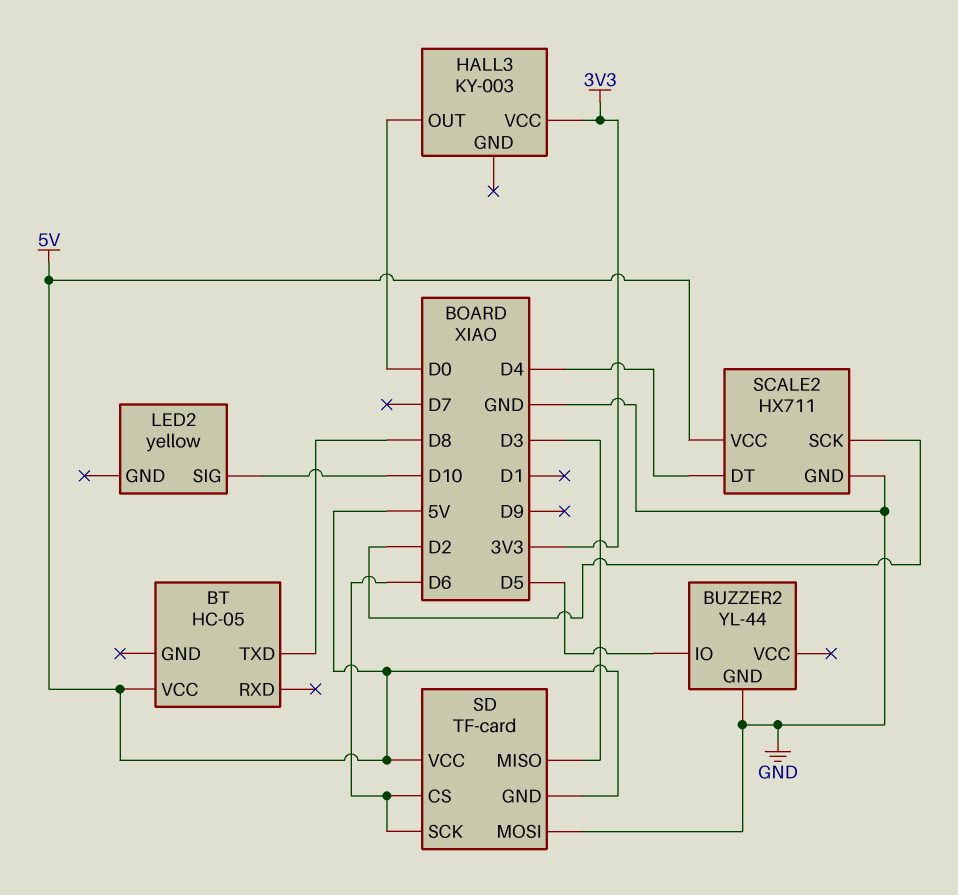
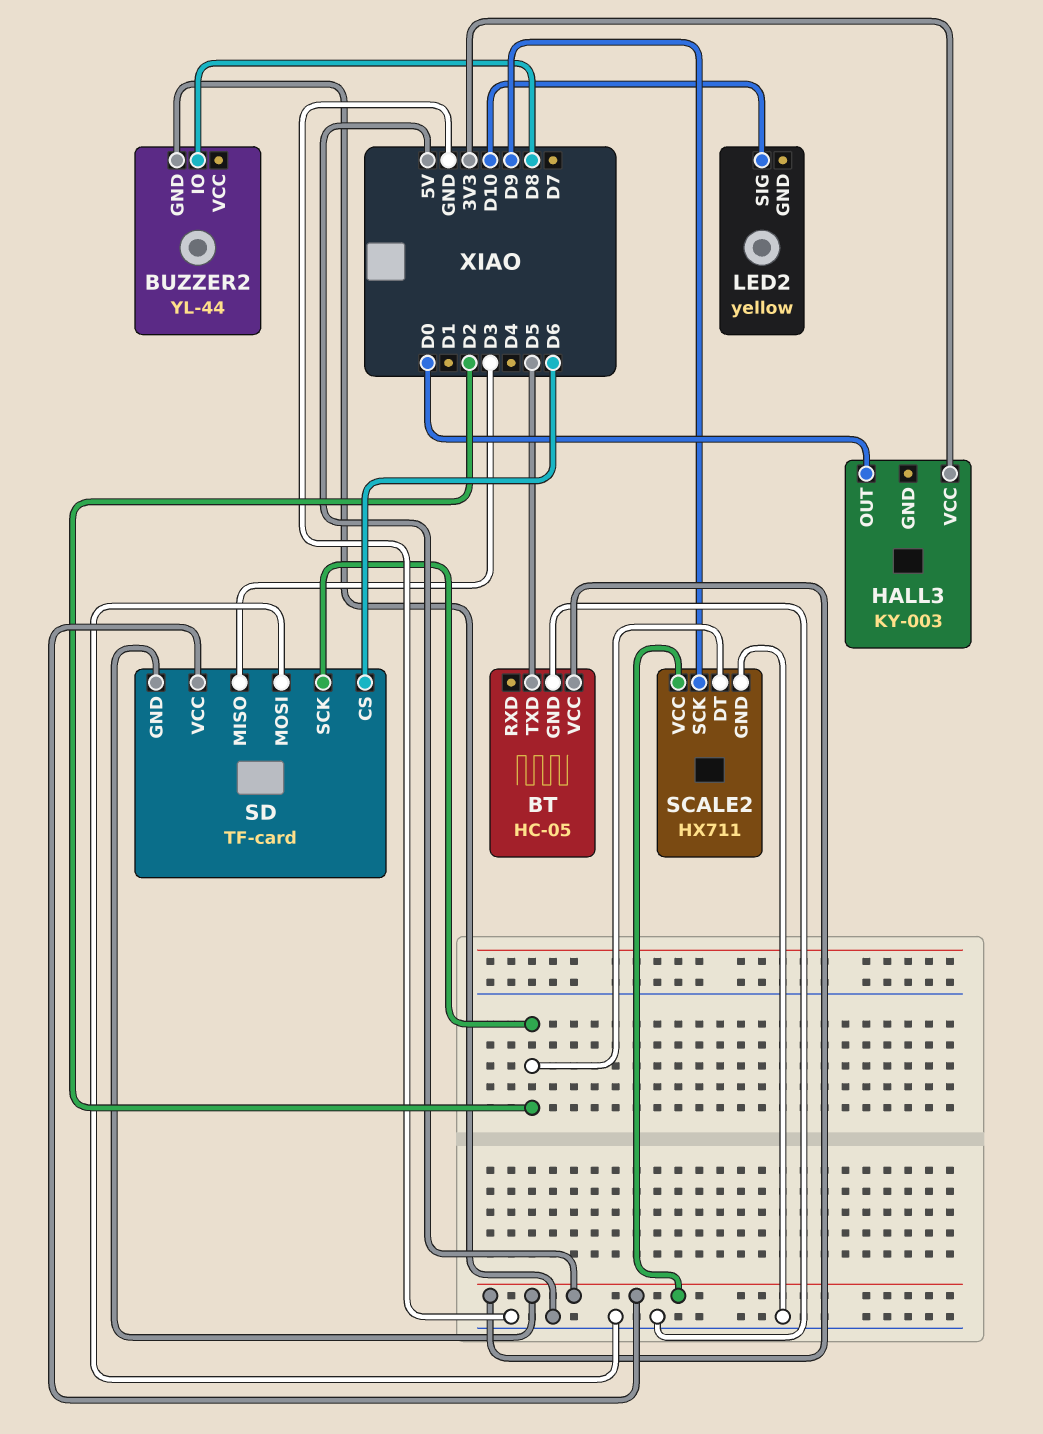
BT pin GND: none -> GND
BT pin TXD: D8 -> D5
BUZZER2 pin IO: D5 -> D8
SCALE2 pin DT: D4 -> D2
SCALE2 pin SCK: D2 -> D9
SD pin SCK: D6 -> D2

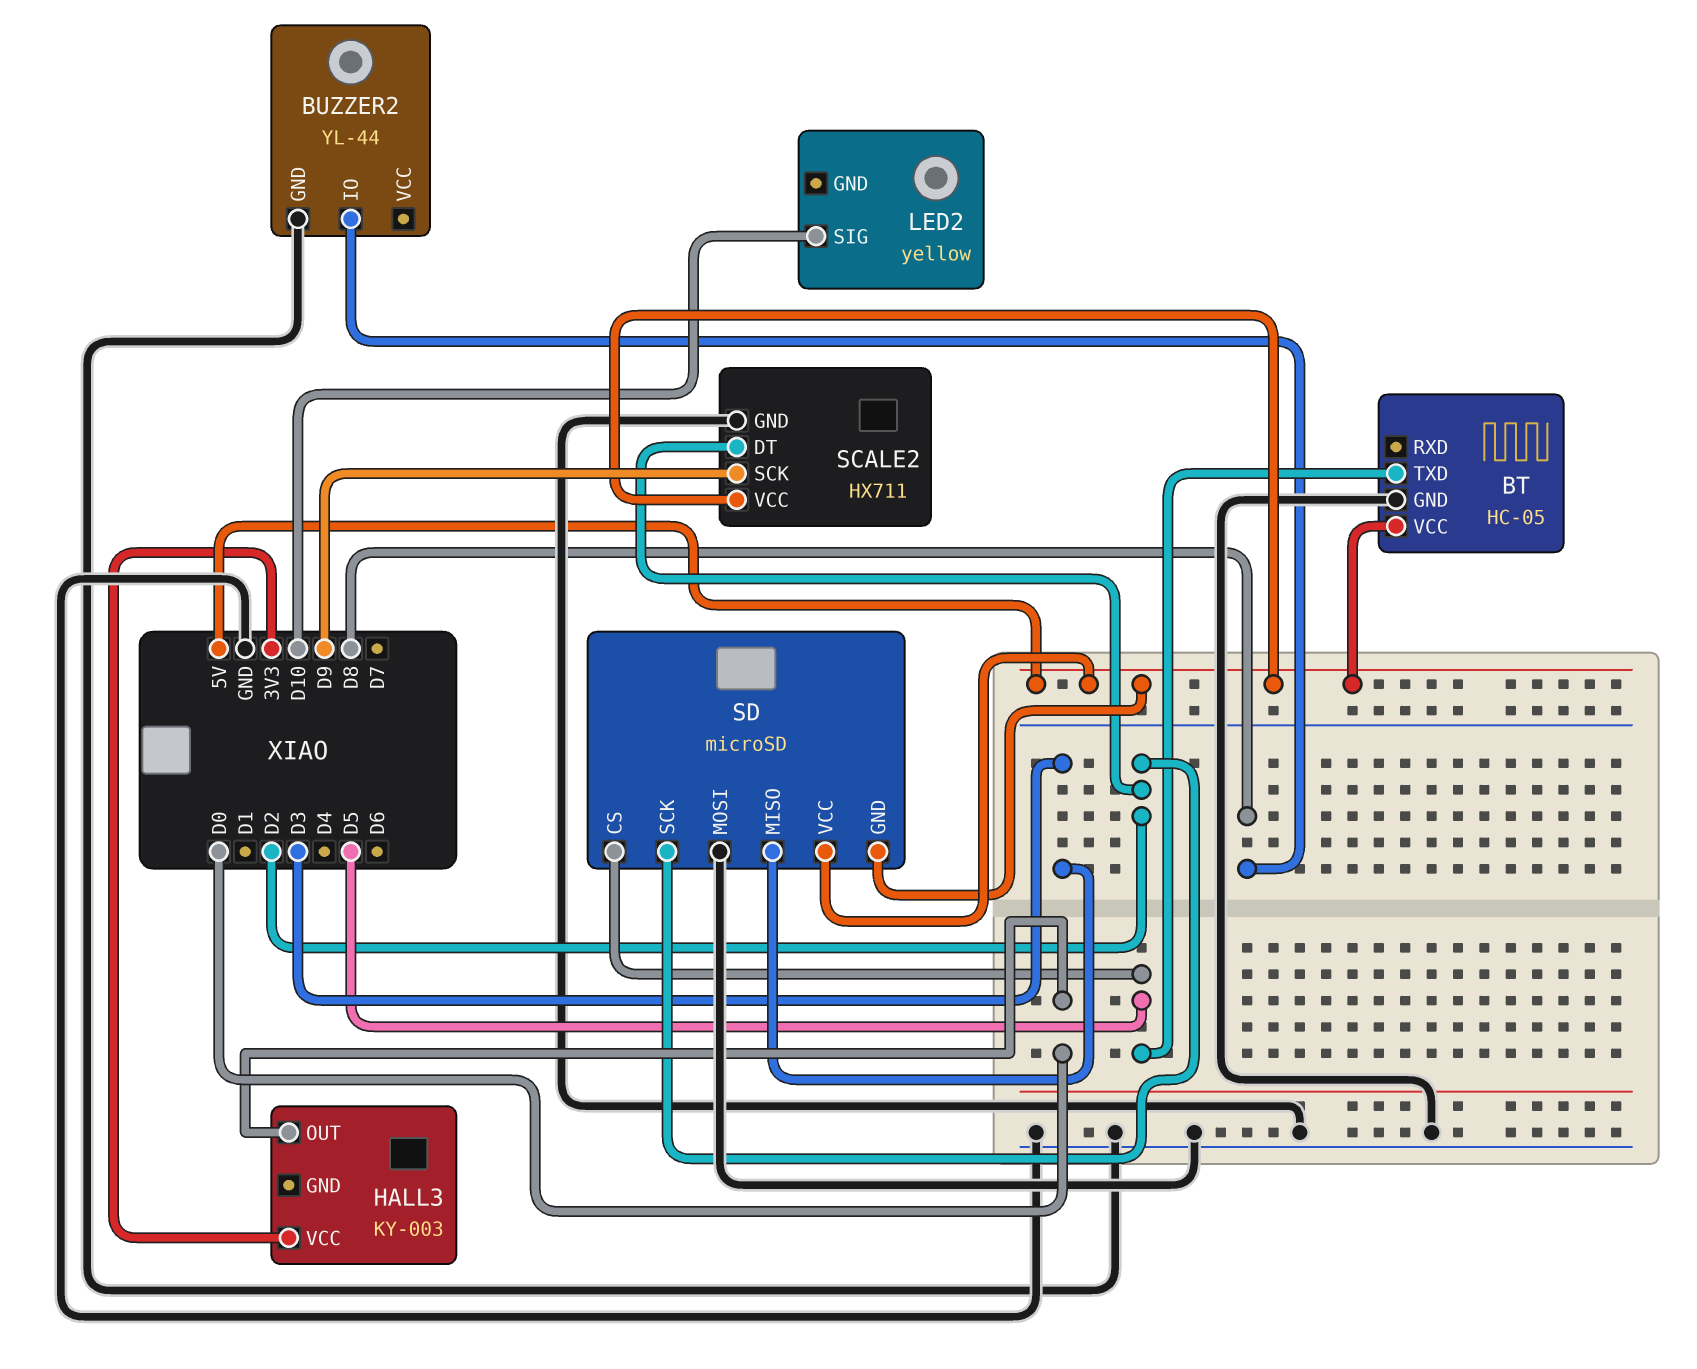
SD: TF-card -> microSD
SD pin CS: D6 -> D5

